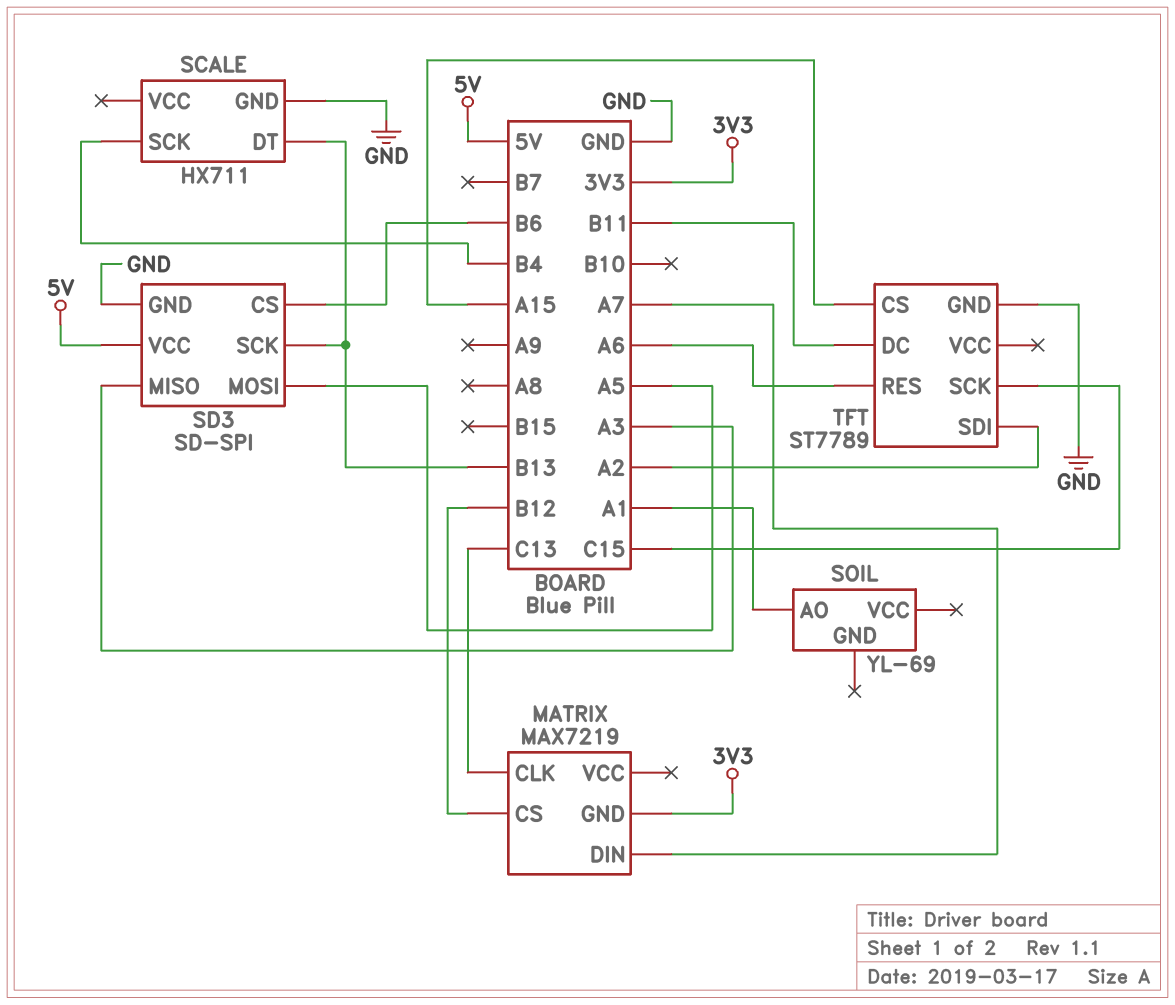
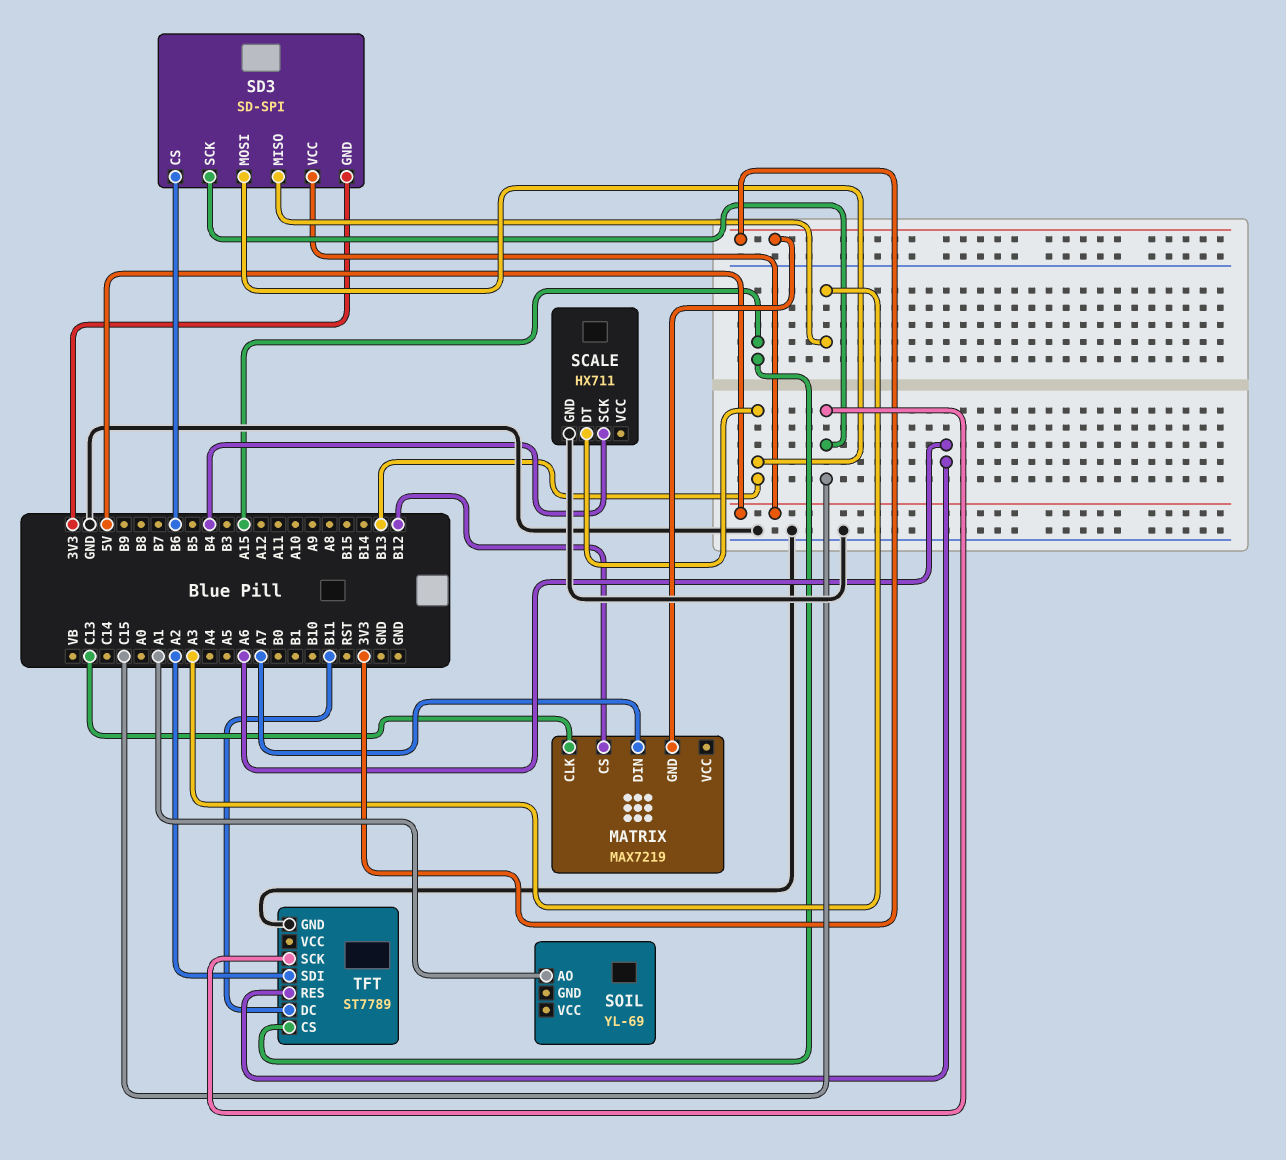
SD3 pin GND: GND -> 3V3
SD3 pin MOSI: A5 -> B13
SD3 pin SCK: B13 -> C15

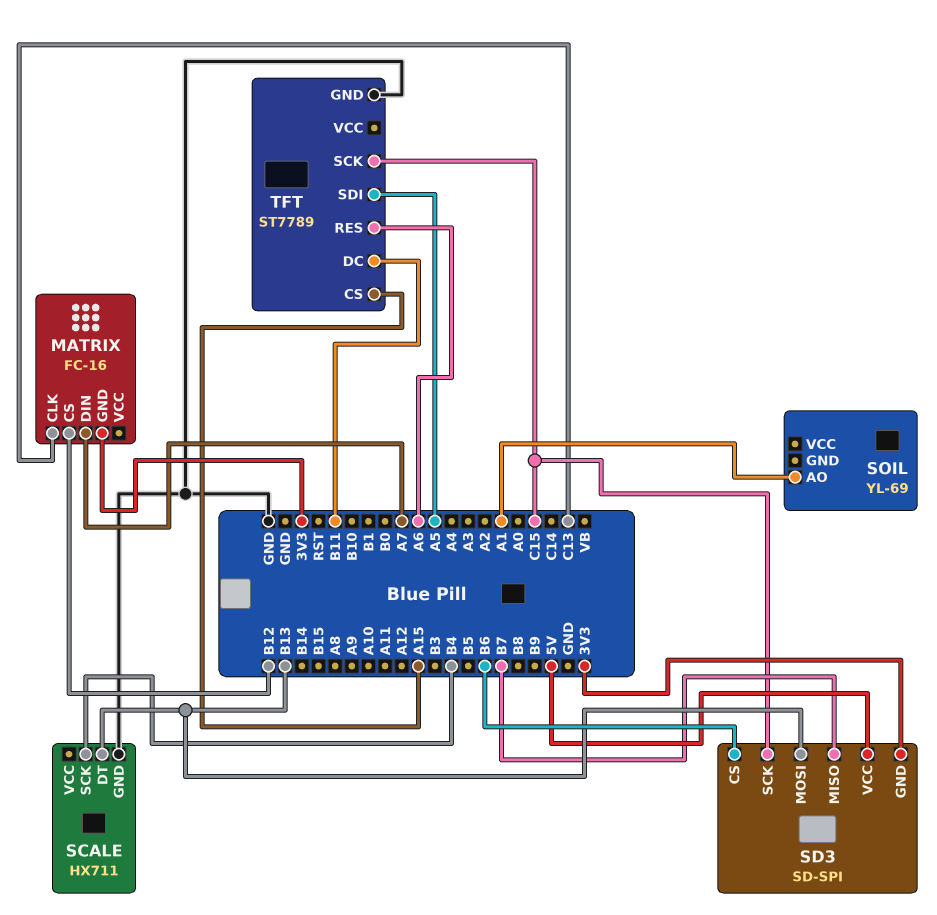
MATRIX: MAX7219 -> FC-16
SD3 pin MISO: A3 -> B7
TFT pin SDI: A2 -> A5

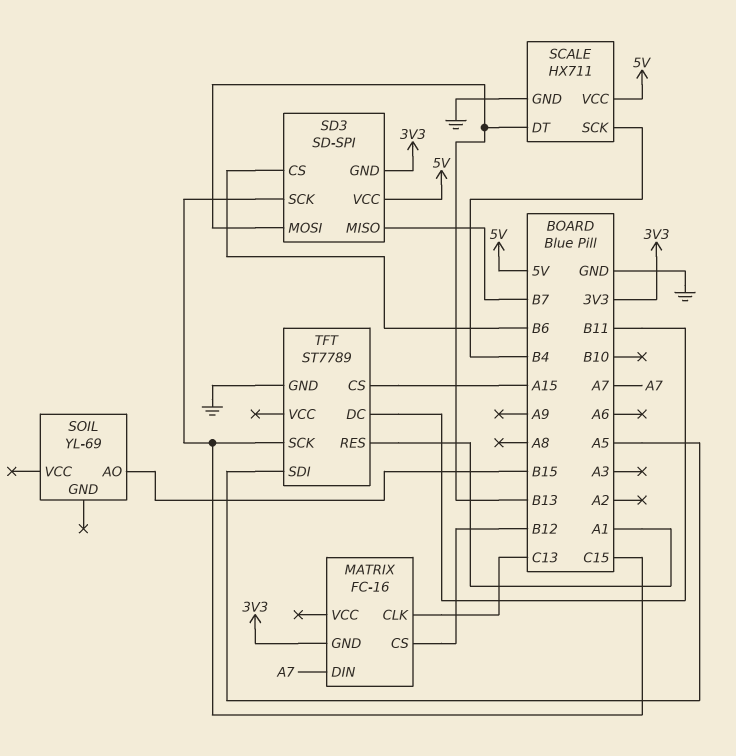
SCALE pin VCC: none -> 5V
SOIL pin AO: A1 -> B15
TFT pin RES: A6 -> A1

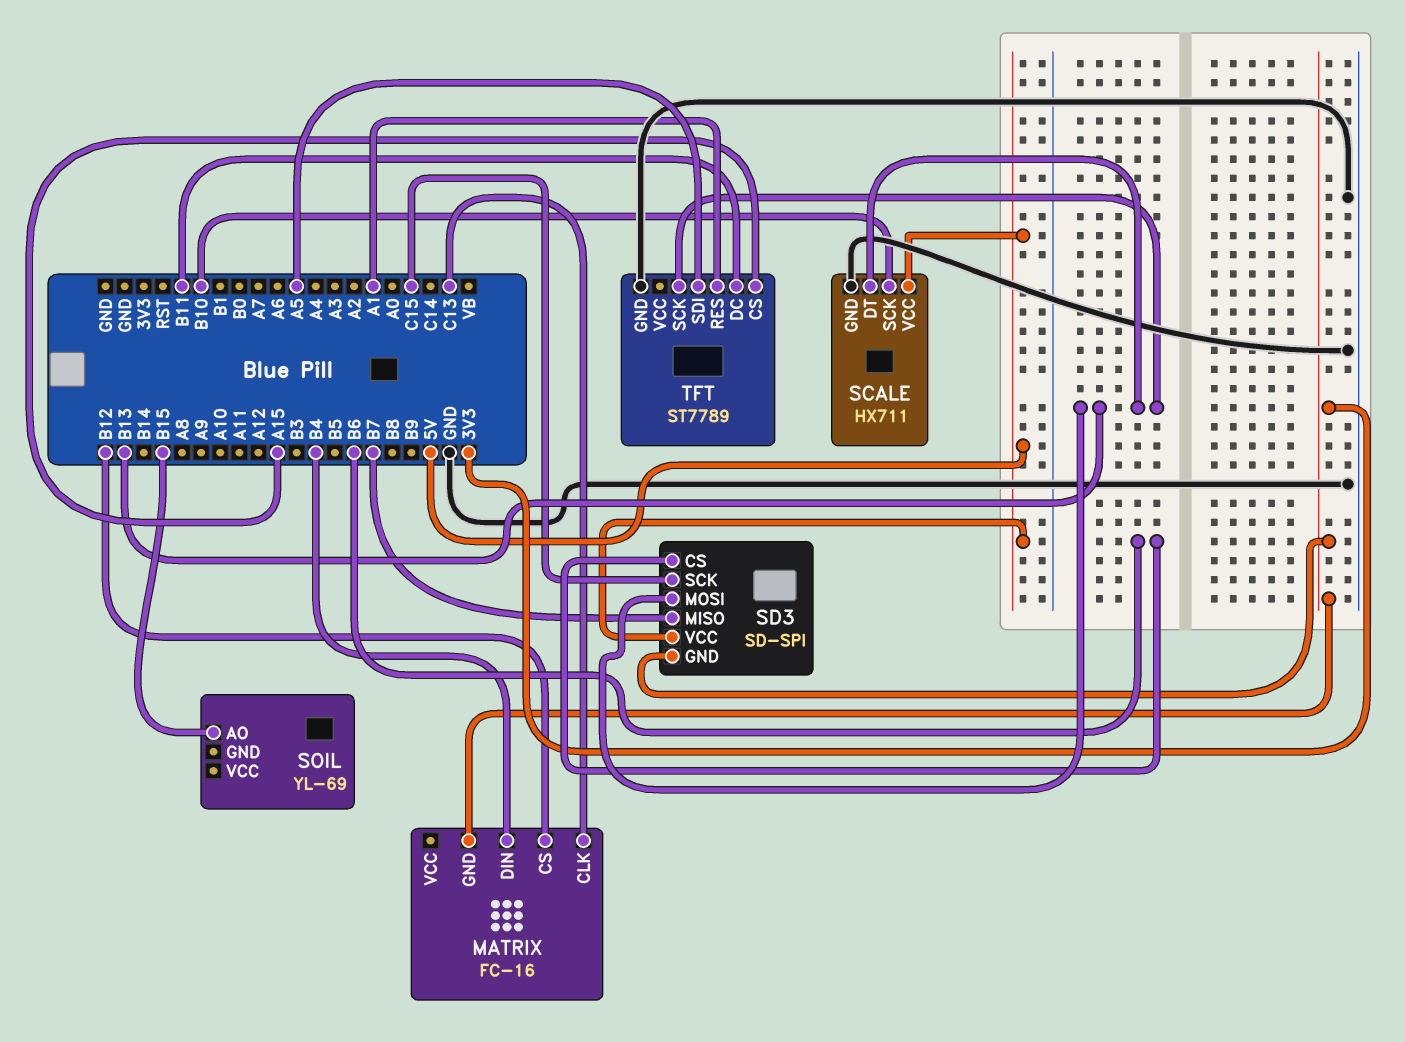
MATRIX pin DIN: A7 -> B4
SCALE pin SCK: B4 -> B10
TFT pin SCK: C15 -> B13

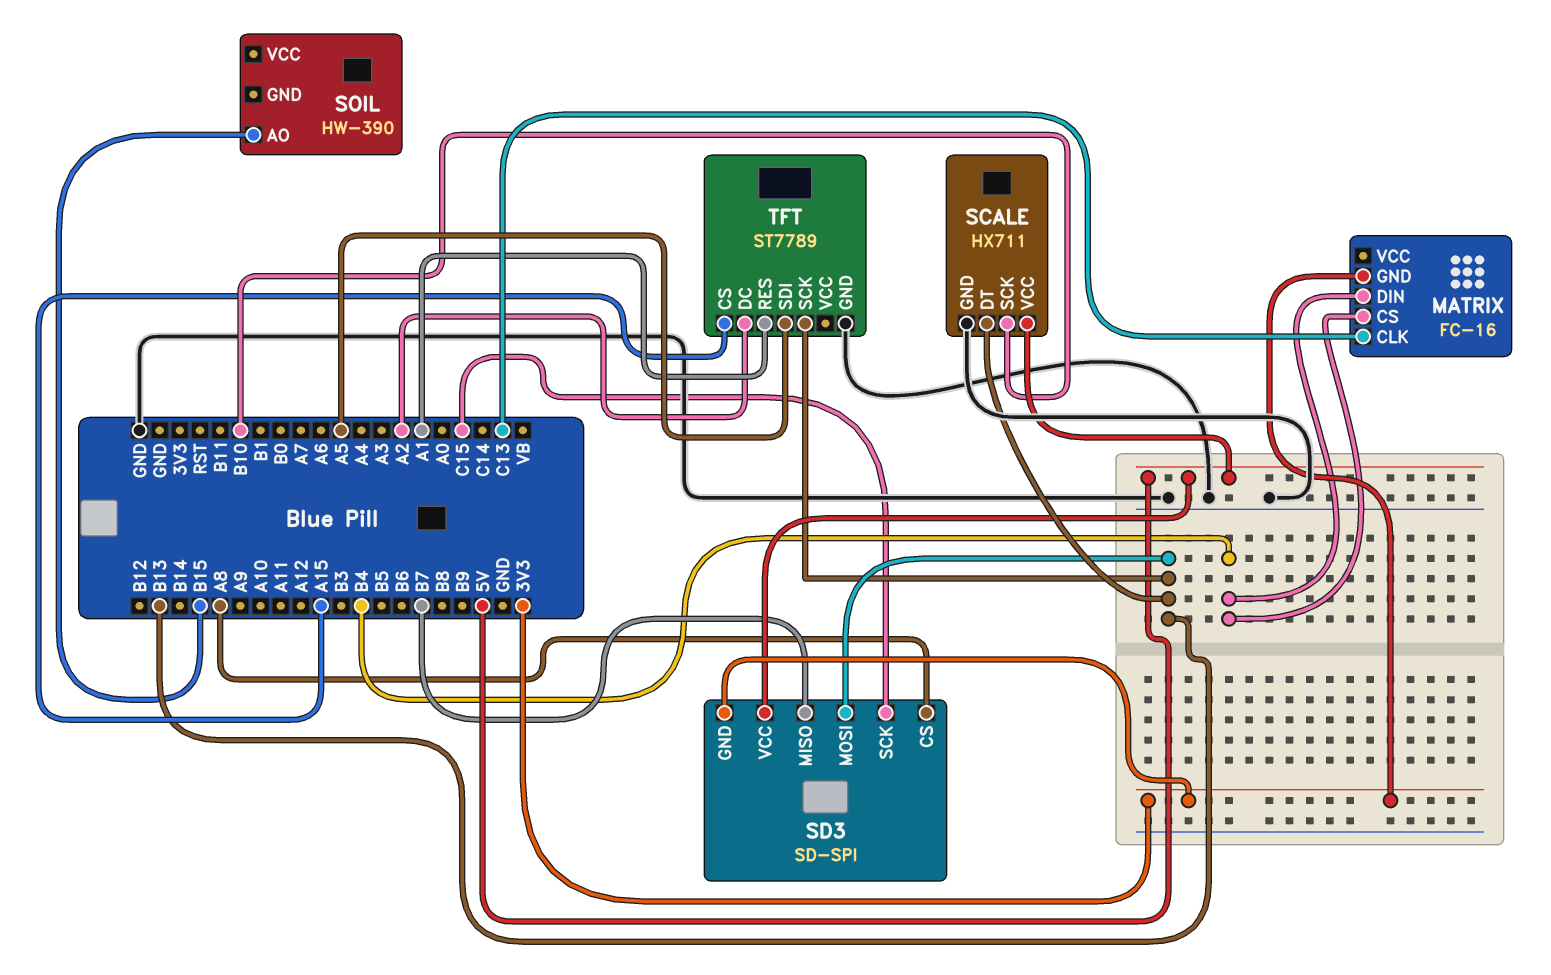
MATRIX pin CS: B12 -> B4
SD3 pin CS: B6 -> A8
SOIL: YL-69 -> HW-390
TFT pin DC: B11 -> A2

